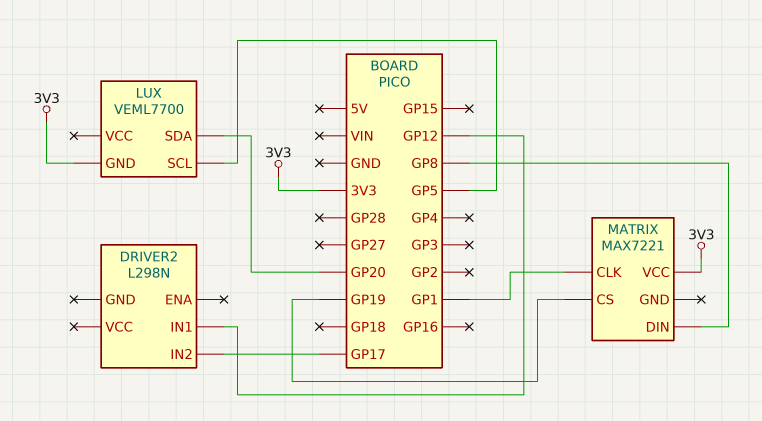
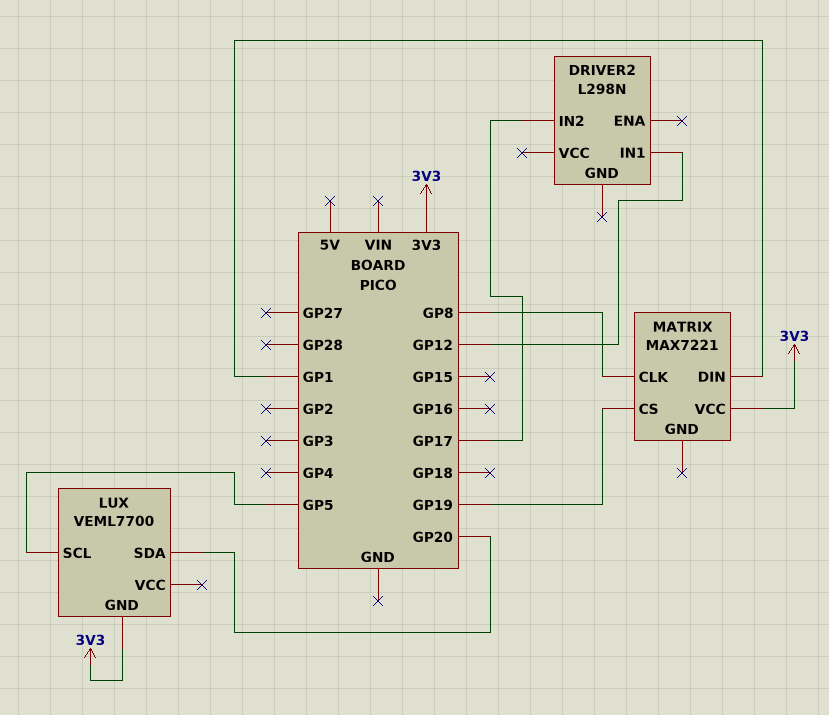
MATRIX pin CLK: GP1 -> GP8
MATRIX pin DIN: GP8 -> GP1

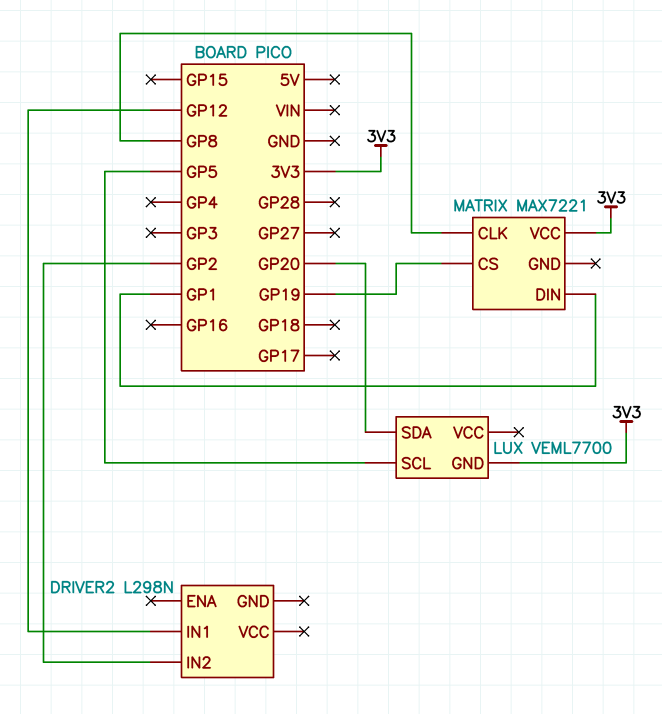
DRIVER2 pin IN2: GP17 -> GP2

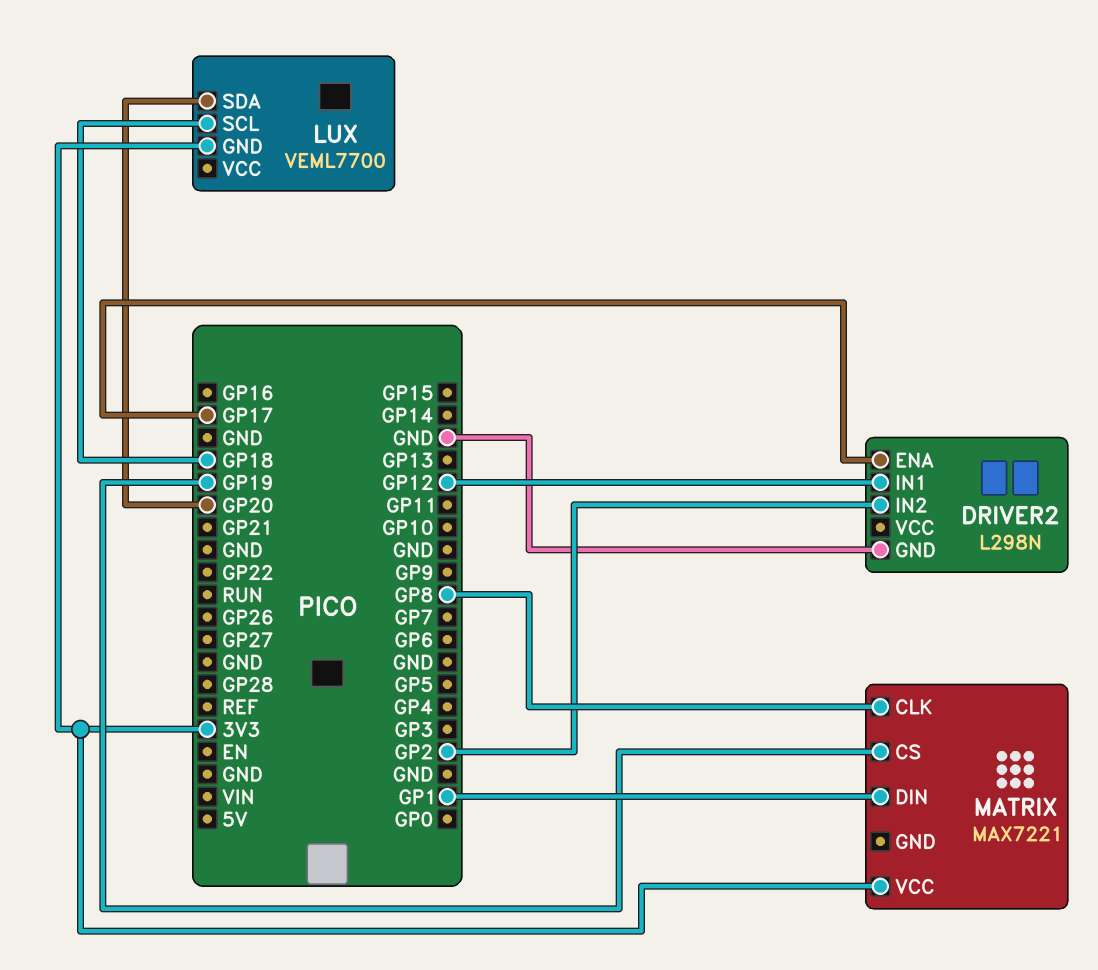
DRIVER2 pin ENA: none -> GP17
DRIVER2 pin GND: none -> GND
LUX pin SCL: GP5 -> GP18

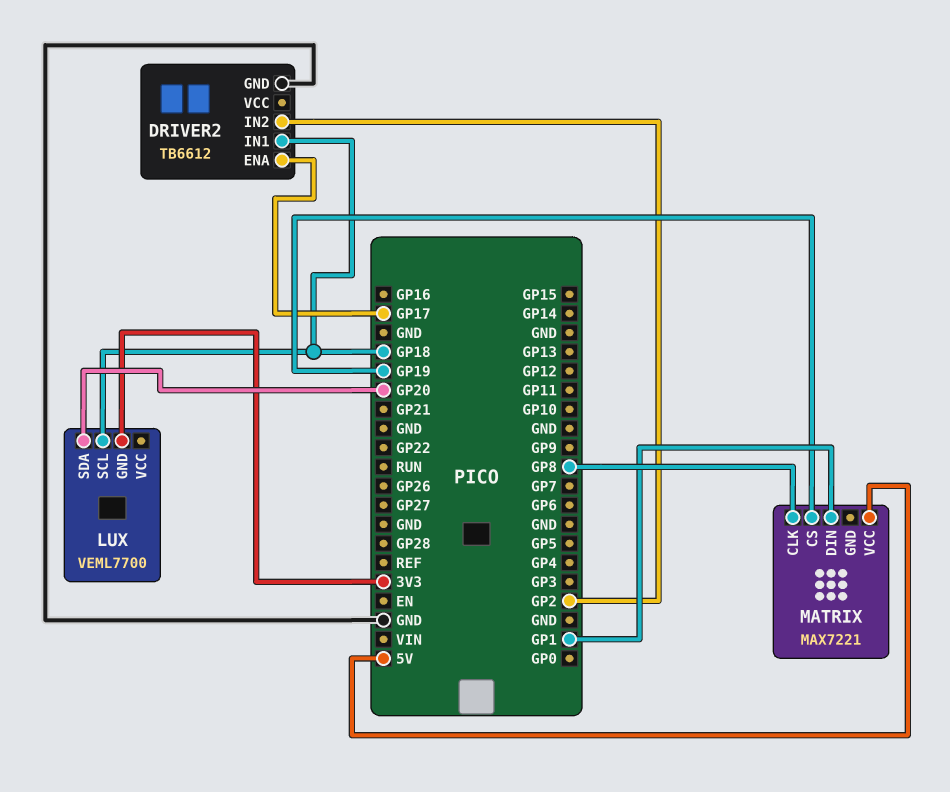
DRIVER2: L298N -> TB6612
DRIVER2 pin IN1: GP12 -> GP18
MATRIX pin VCC: 3V3 -> 5V

